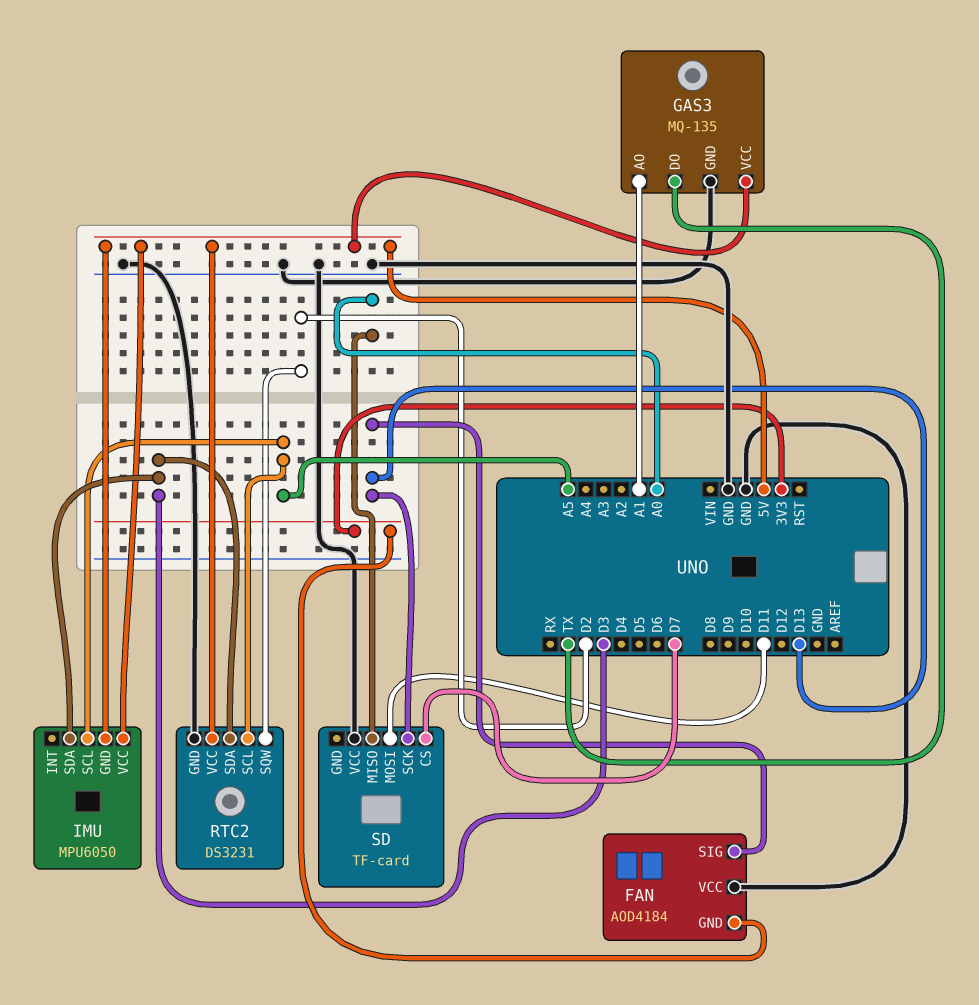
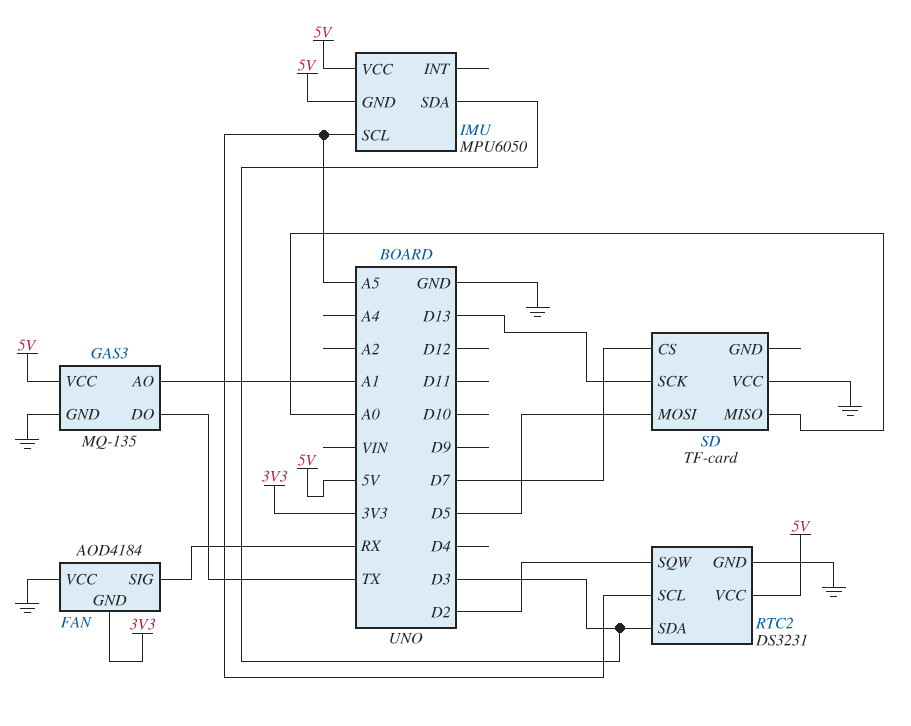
FAN pin SIG: D13 -> RX
SD pin MOSI: D11 -> D5

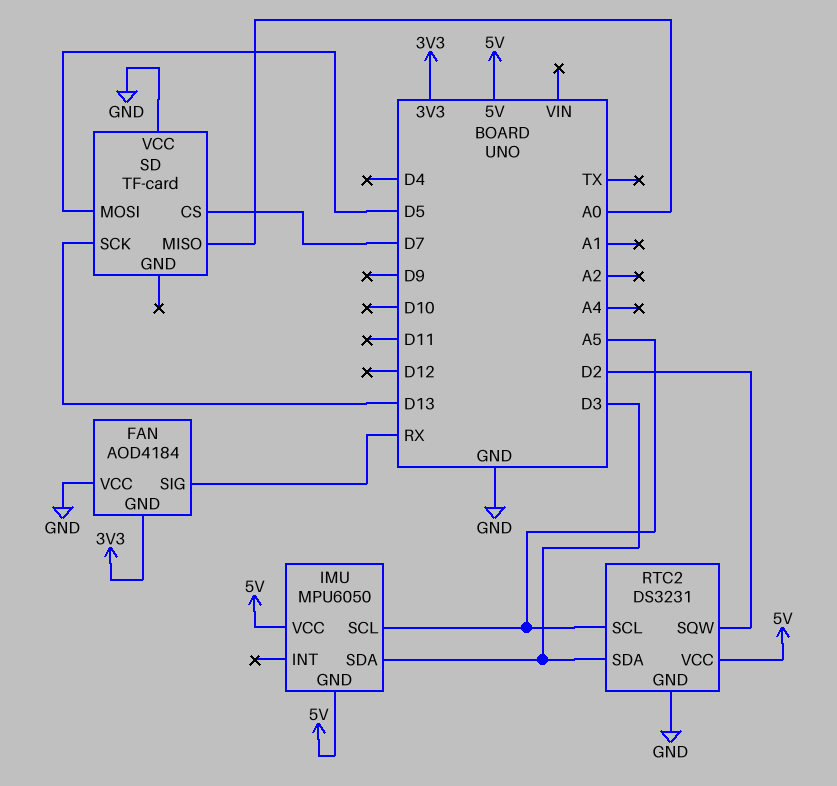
GAS3: MQ-135 -> none
GAS3 pin AO: A1 -> none
GAS3 pin DO: TX -> none
GAS3 pin GND: GND -> none
GAS3 pin VCC: 5V -> none

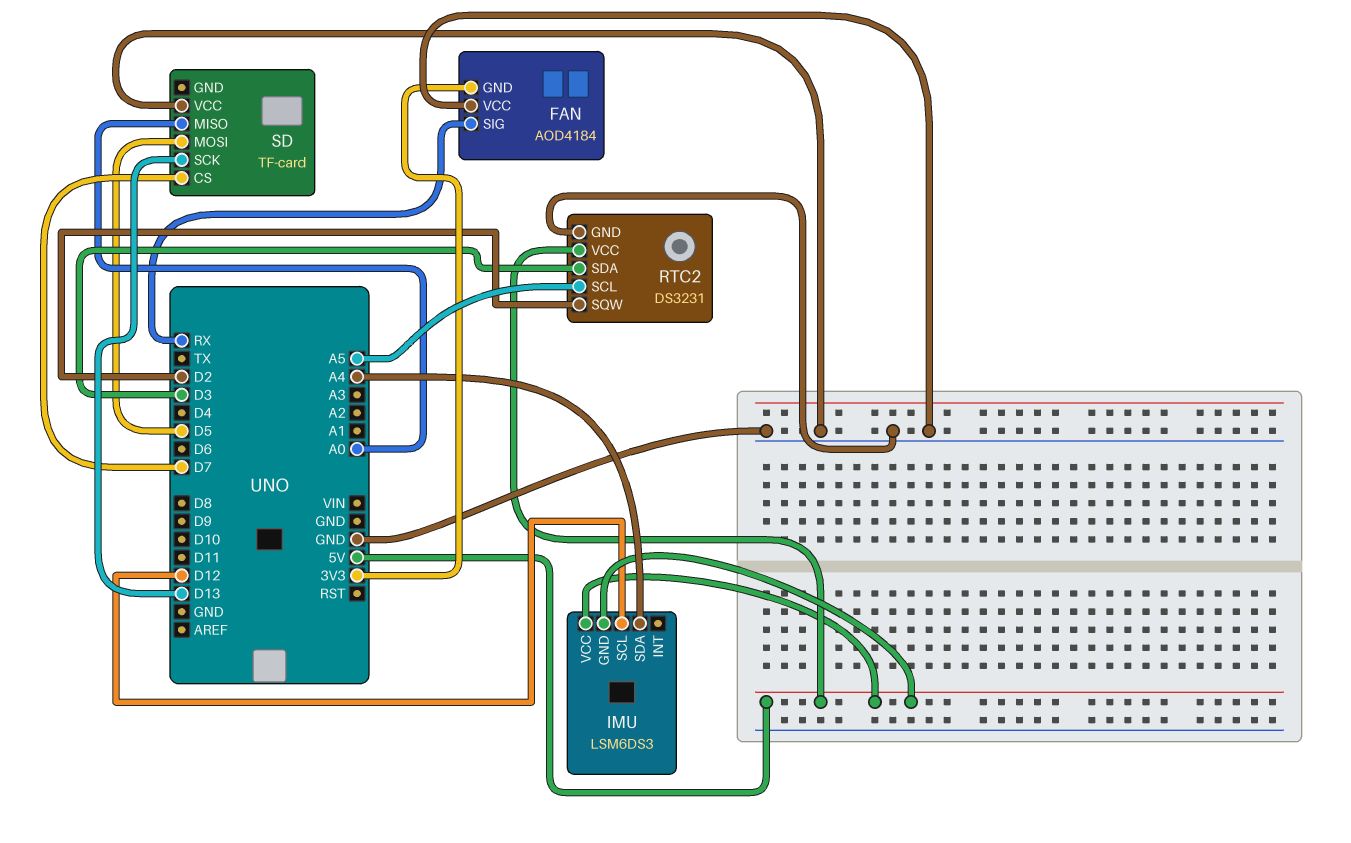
IMU: MPU6050 -> LSM6DS3
IMU pin SCL: A5 -> D12
IMU pin SDA: D3 -> A4

